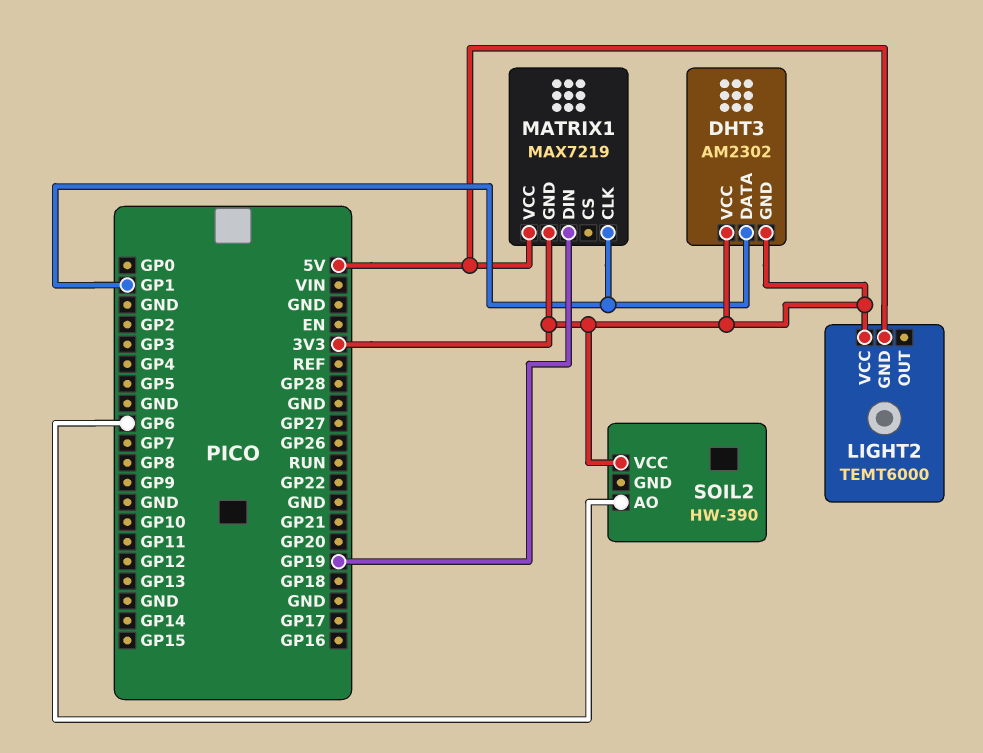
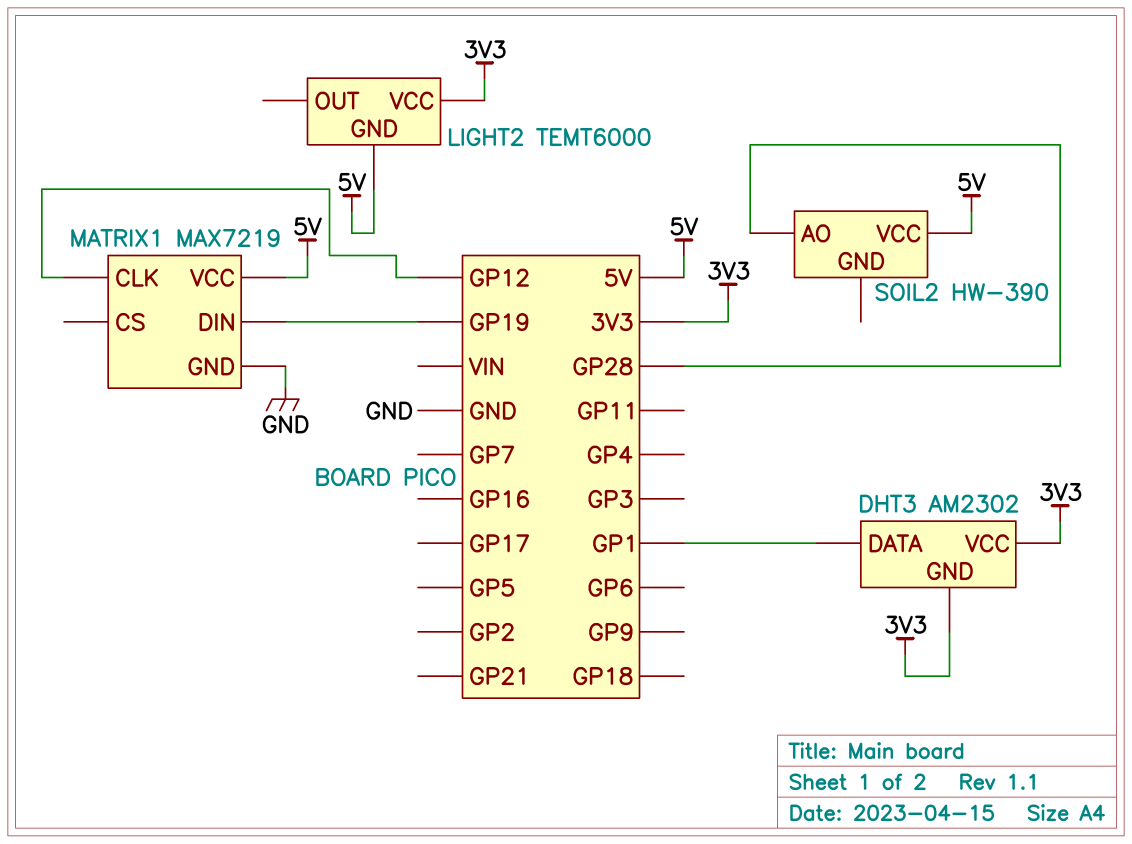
MATRIX1 pin CLK: GP1 -> GP12
MATRIX1 pin GND: 3V3 -> GND
SOIL2 pin AO: GP6 -> GP28
SOIL2 pin VCC: 3V3 -> 5V

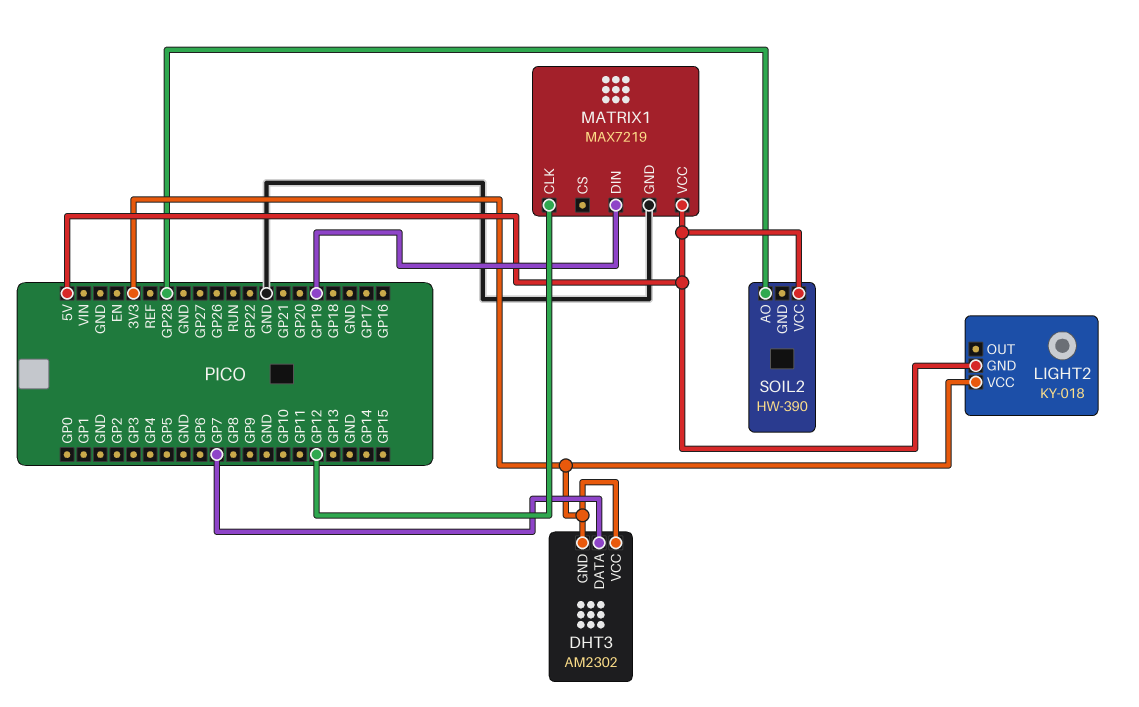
DHT3 pin DATA: GP1 -> GP7
LIGHT2: TEMT6000 -> KY-018

